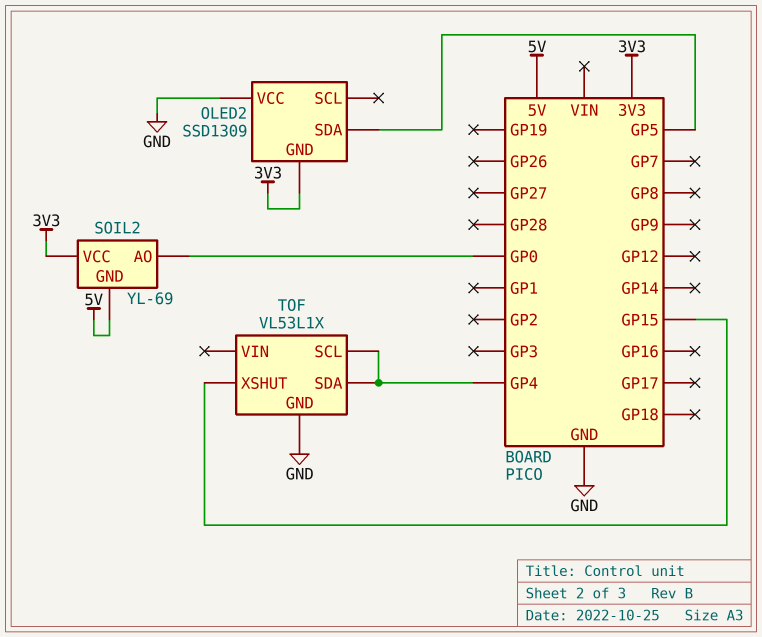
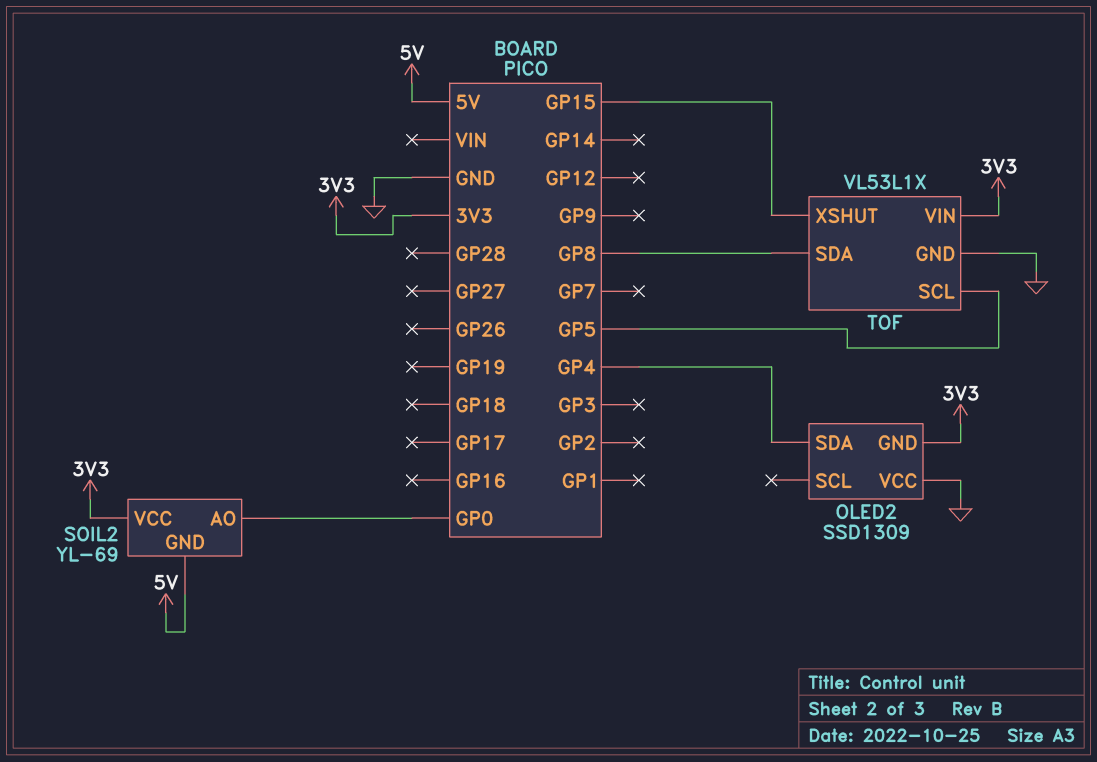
OLED2 pin SDA: GP5 -> GP4
TOF pin SCL: GP4 -> GP5
TOF pin SDA: GP4 -> GP8
TOF pin VIN: none -> 3V3

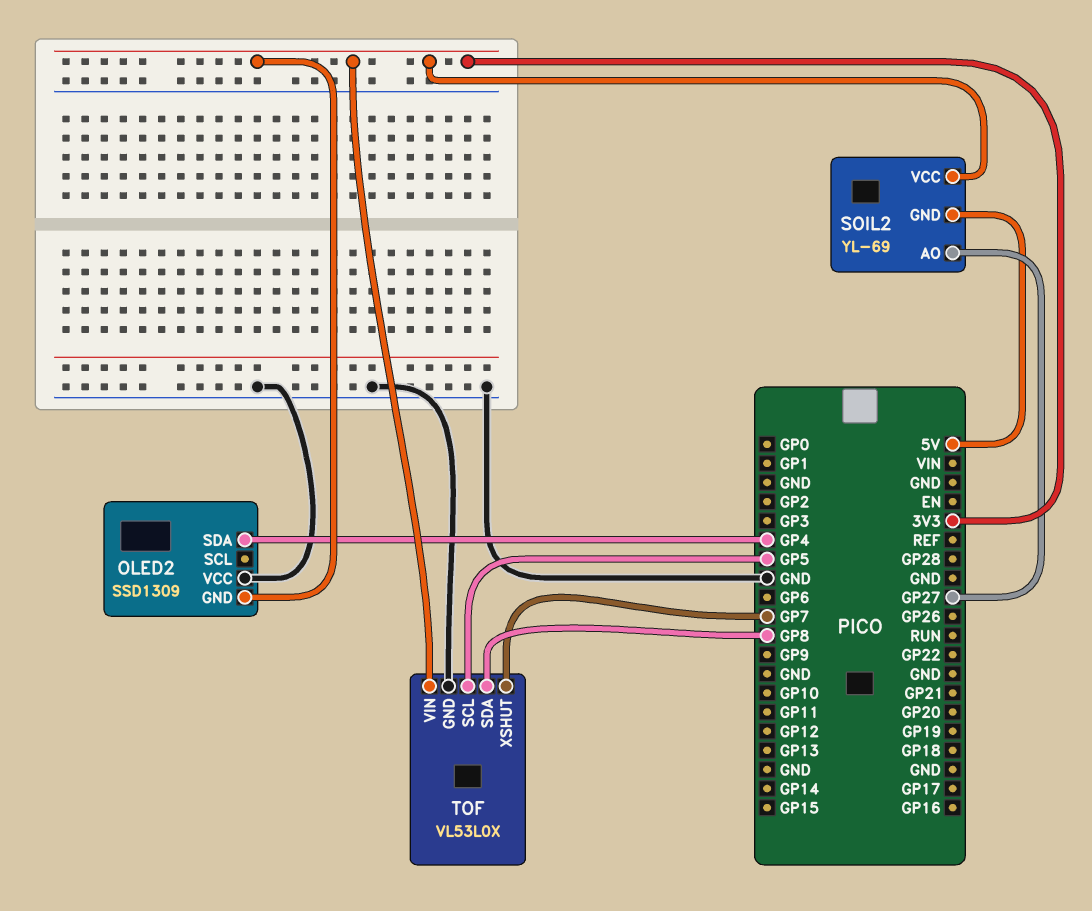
SOIL2 pin AO: GP0 -> GP27
TOF: VL53L1X -> VL53L0X
TOF pin XSHUT: GP15 -> GP7

